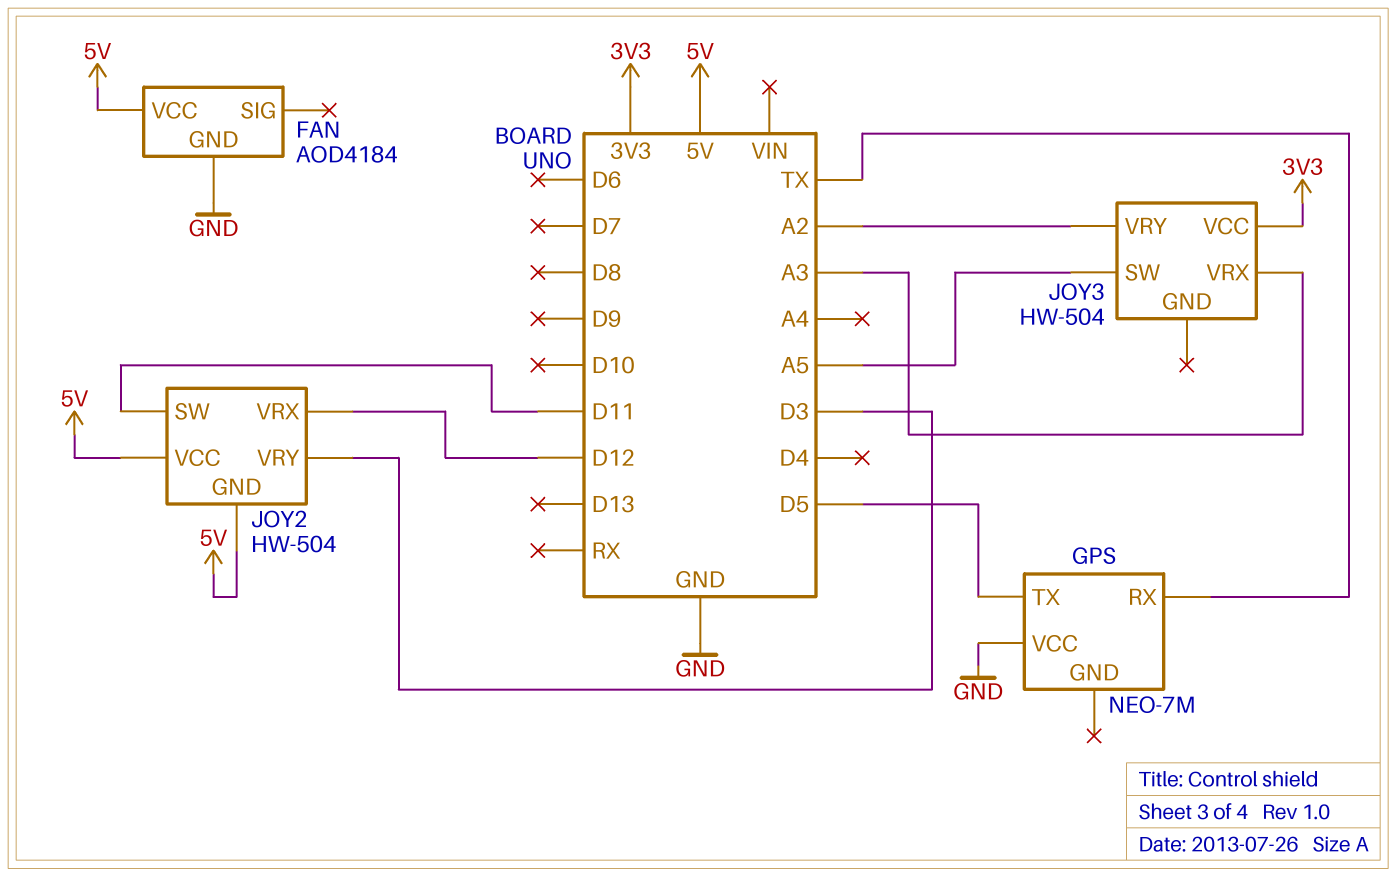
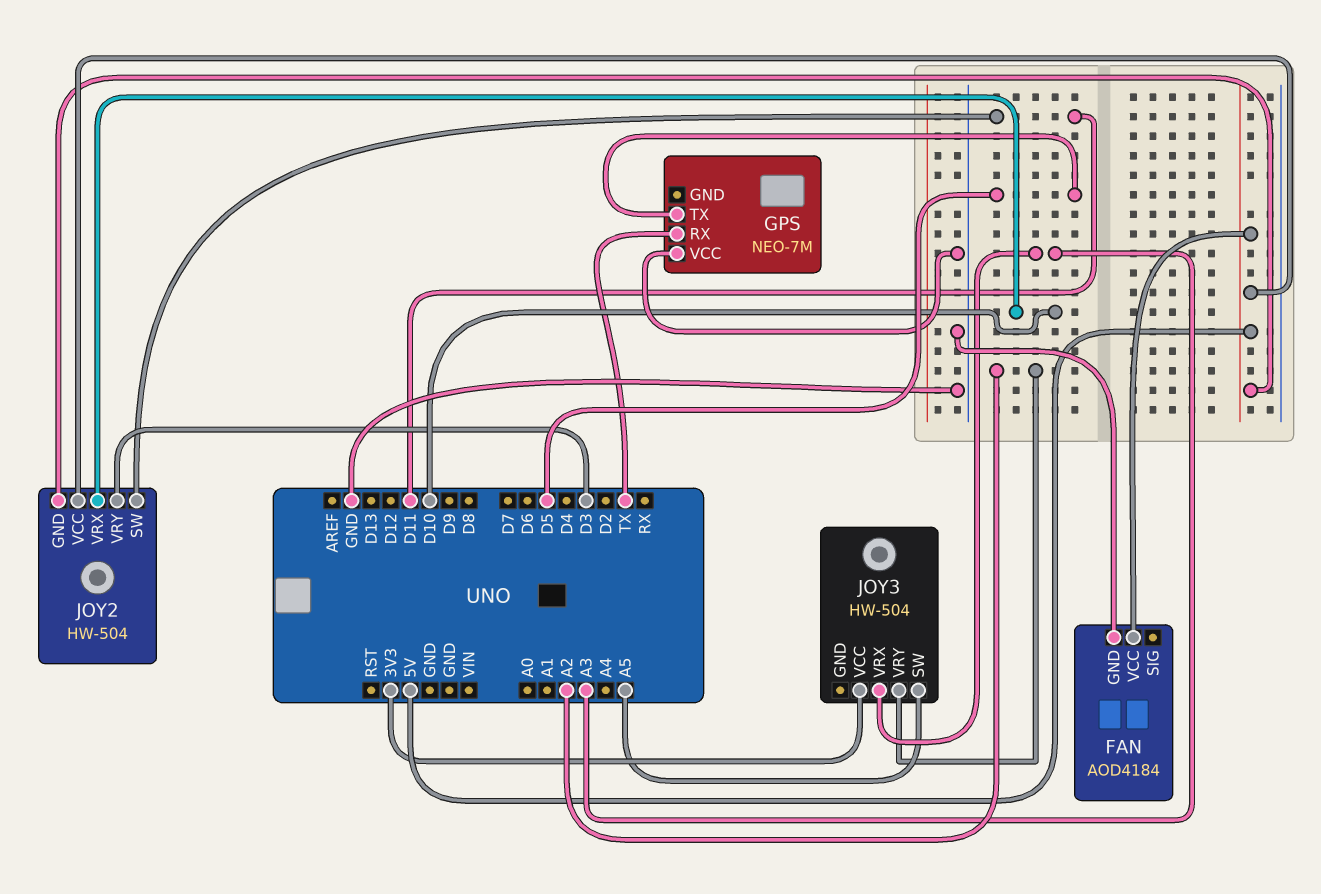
JOY2 pin VRX: D12 -> D10

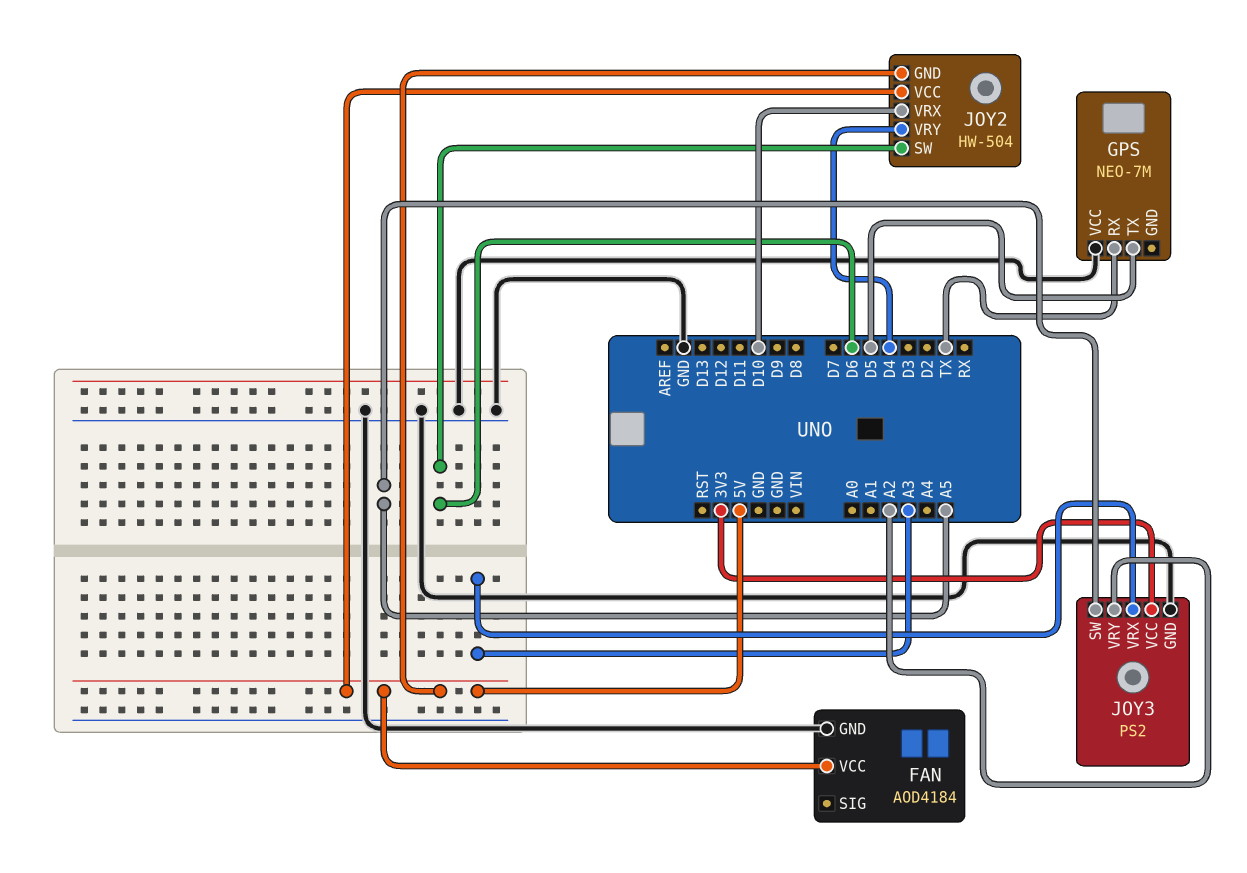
JOY2 pin SW: D11 -> D6
JOY2 pin VRY: D3 -> D4
JOY3: HW-504 -> PS2
JOY3 pin GND: none -> GND

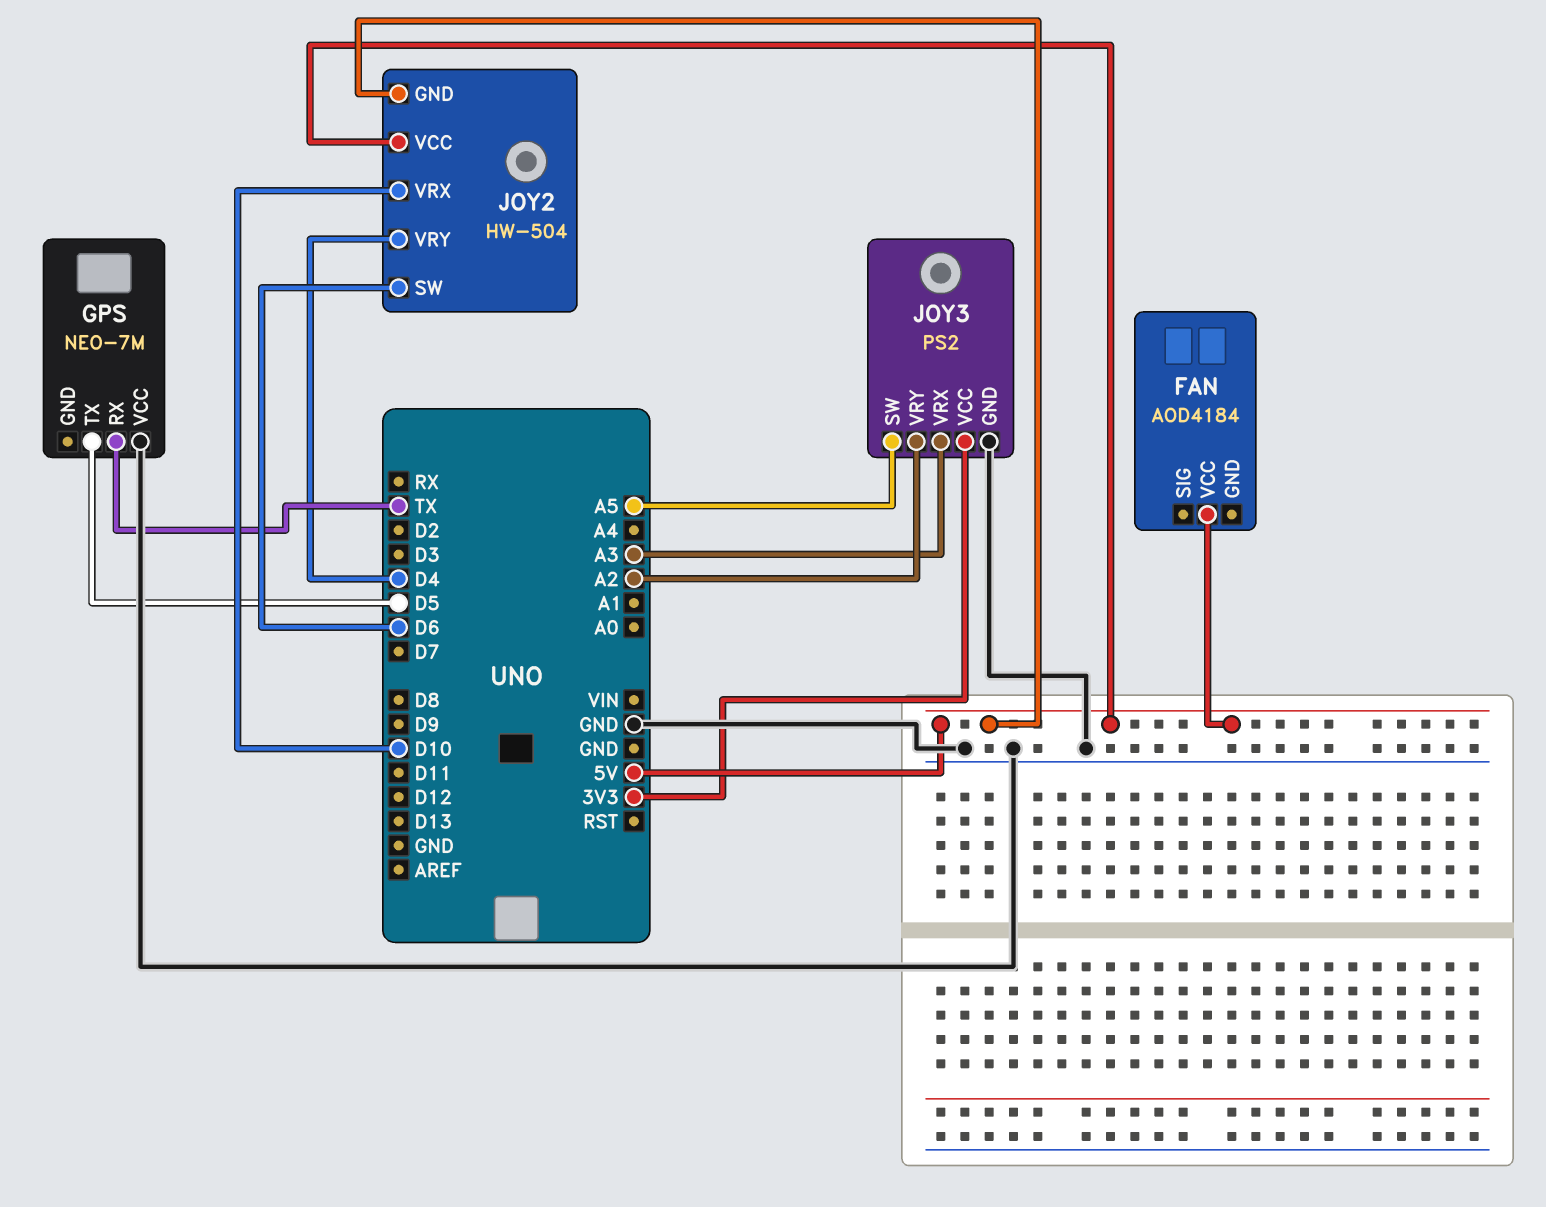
FAN pin GND: GND -> none

